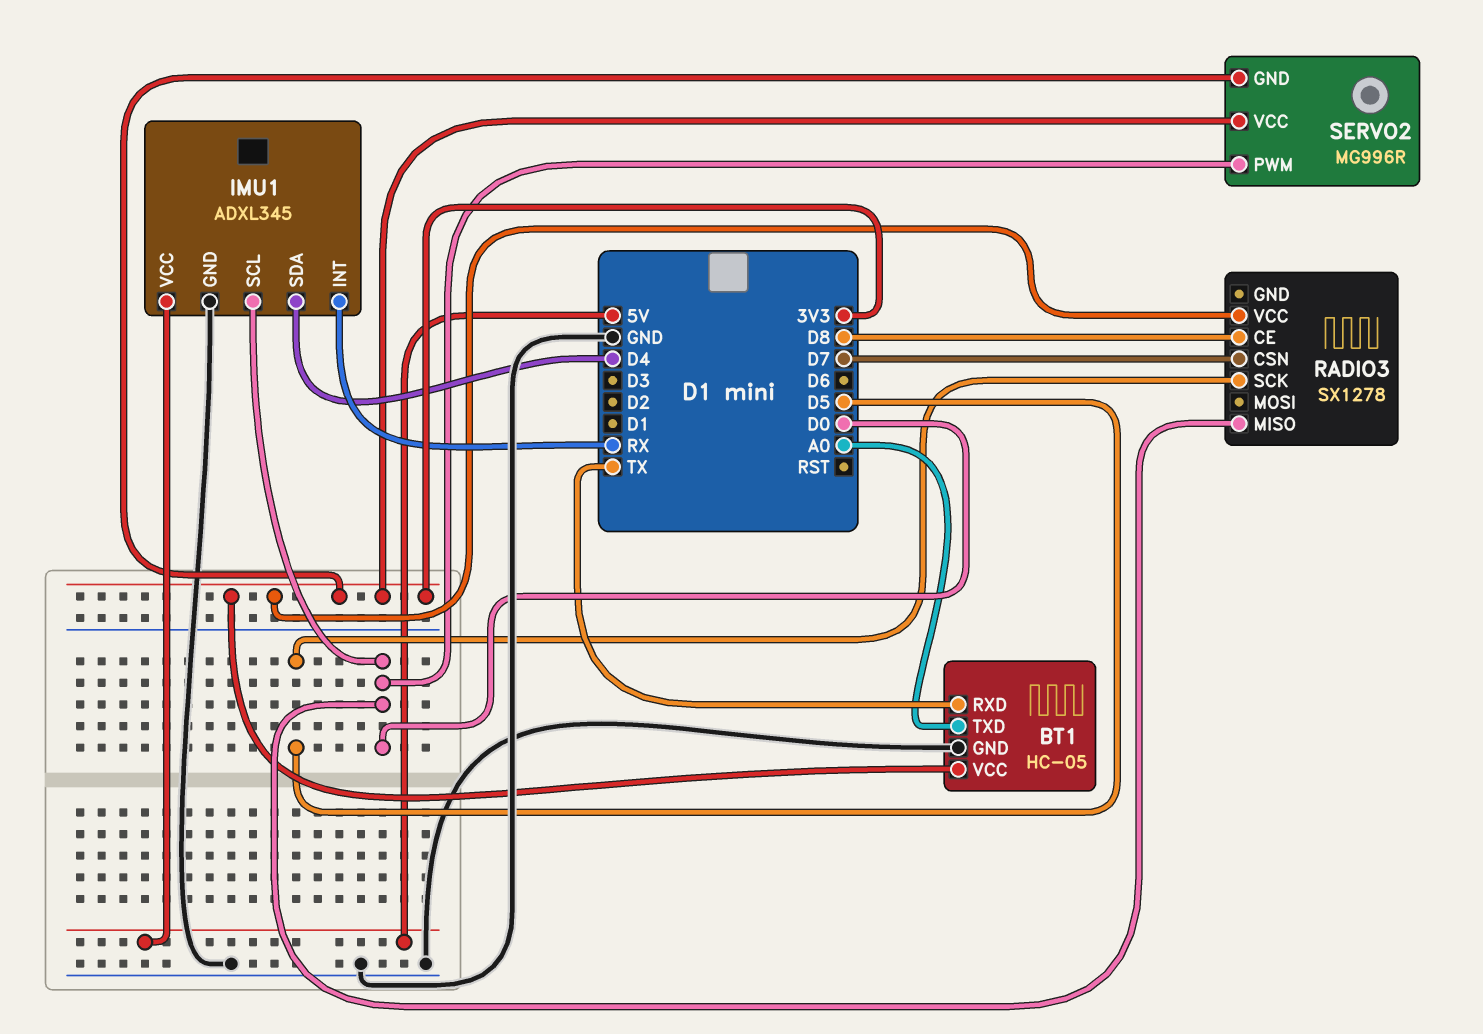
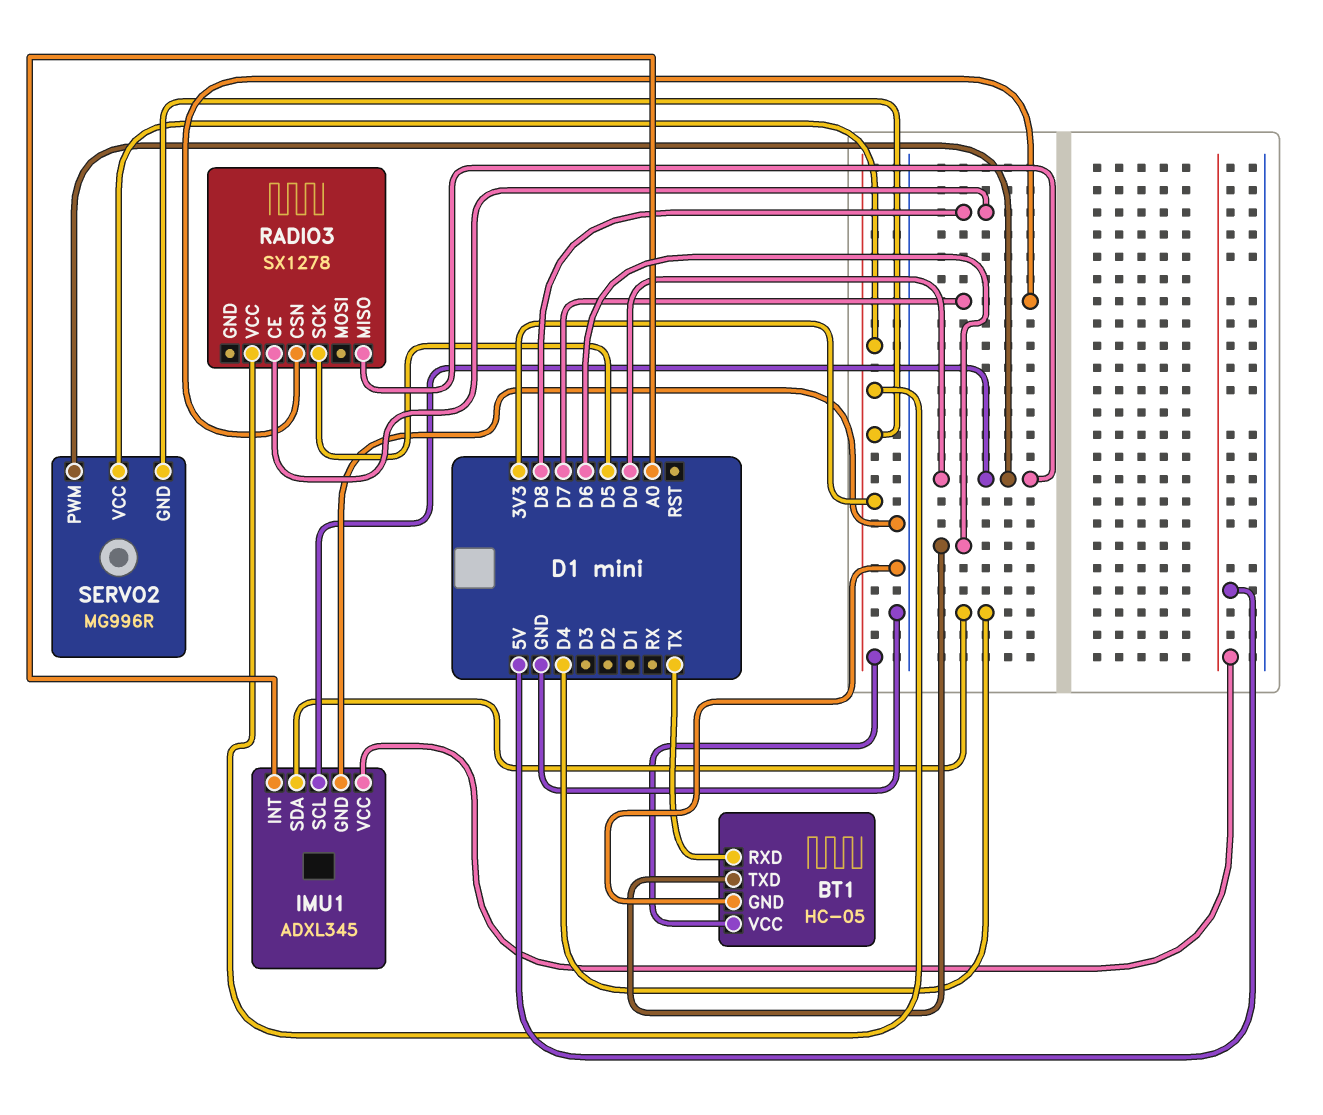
BT1 pin TXD: A0 -> D6
IMU1 pin INT: RX -> A0

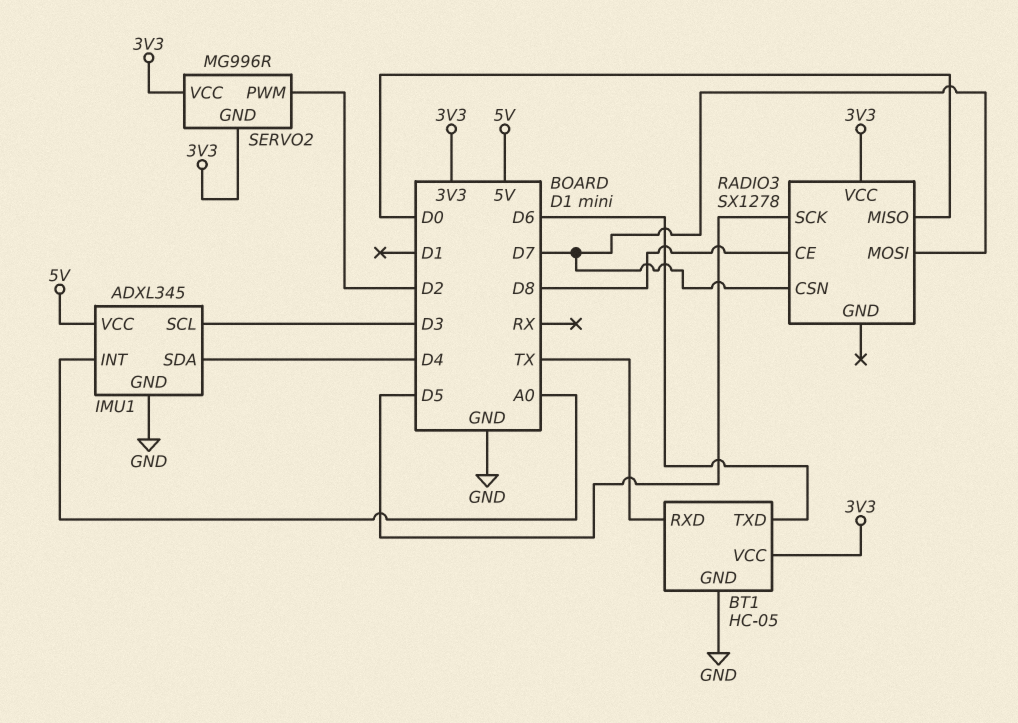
IMU1 pin SCL: D0 -> D3
RADIO3 pin MOSI: none -> D7
SERVO2 pin PWM: D0 -> D2

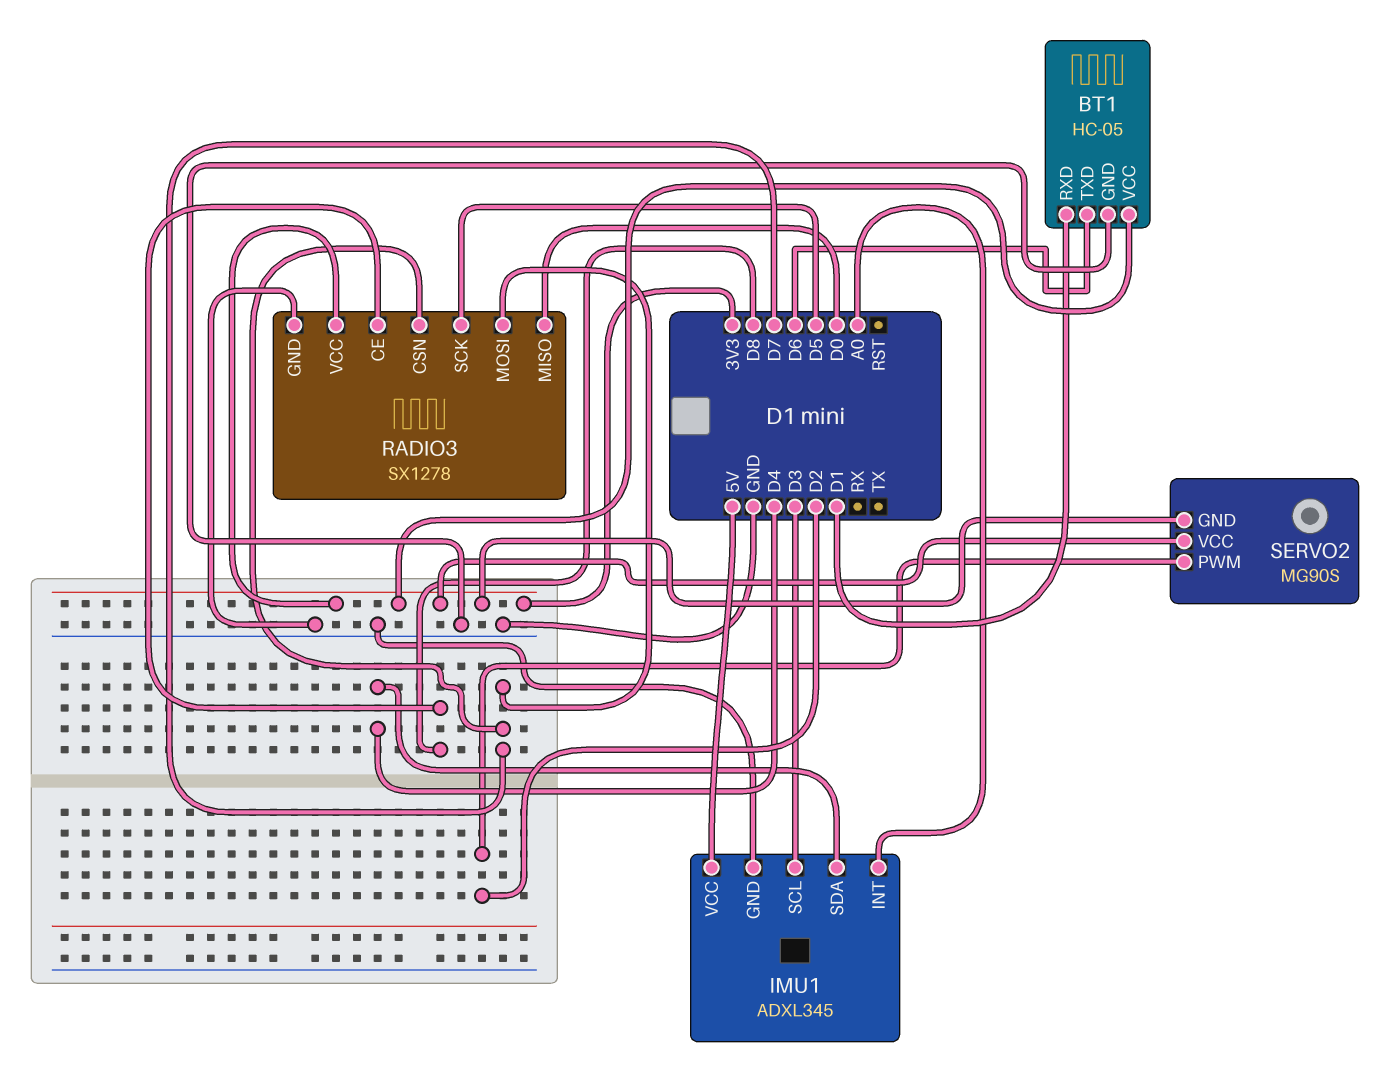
BT1 pin RXD: TX -> D1
RADIO3 pin GND: none -> GND
SERVO2: MG996R -> MG90S

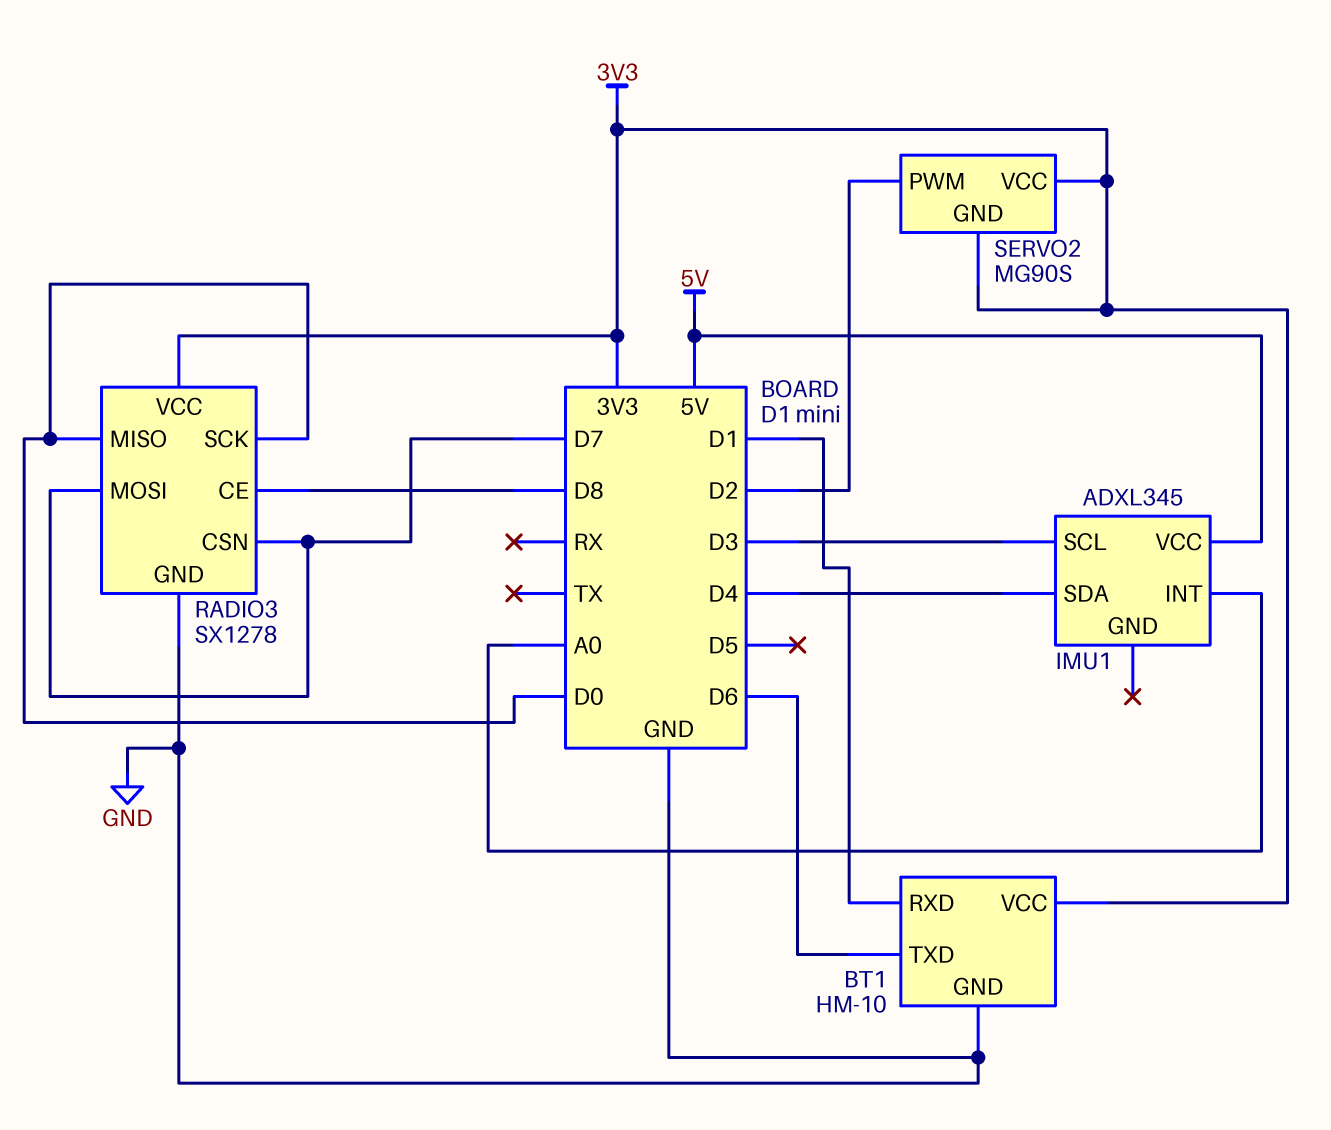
BT1: HC-05 -> HM-10
IMU1 pin GND: GND -> none
RADIO3 pin SCK: D5 -> D0

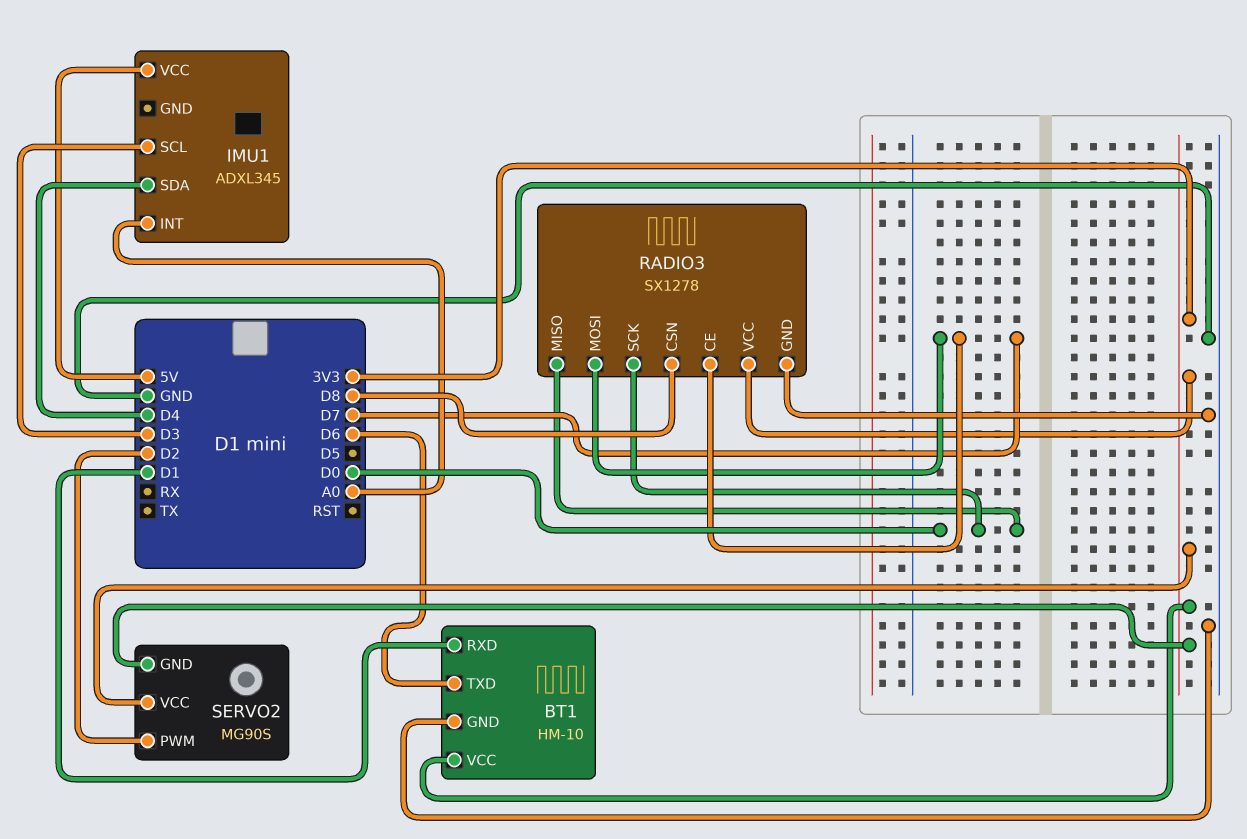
RADIO3 pin CE: D8 -> D7
RADIO3 pin CSN: D7 -> D8

